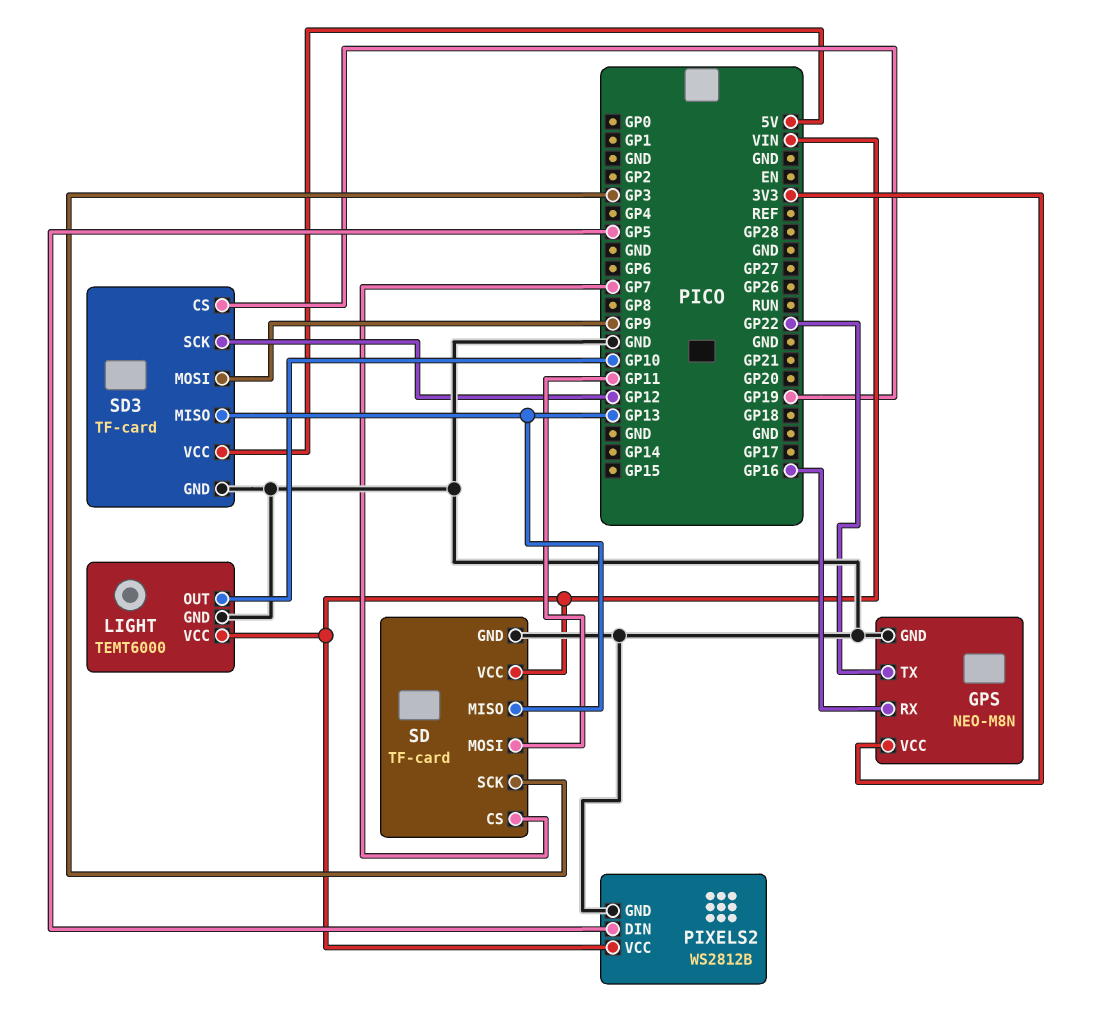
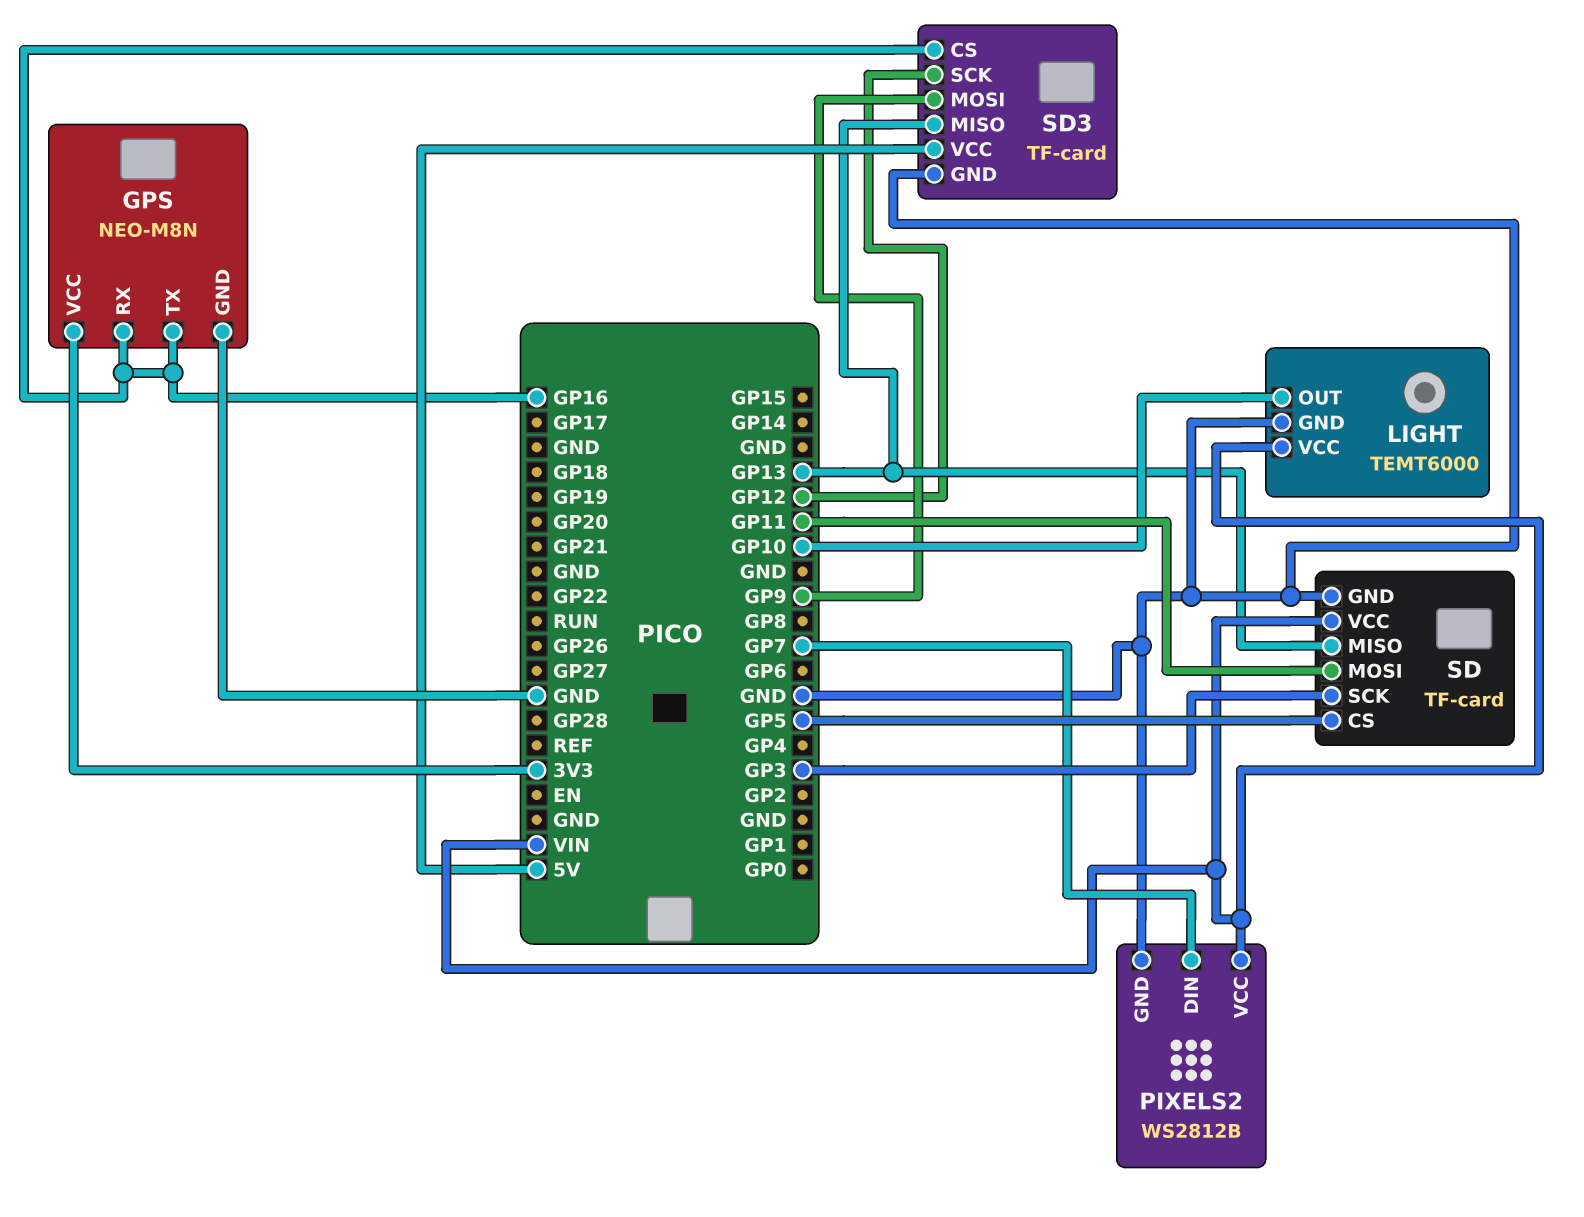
GPS pin TX: GP22 -> GP16
PIXELS2 pin DIN: GP5 -> GP7
SD pin CS: GP7 -> GP5
SD3 pin CS: GP19 -> GP16

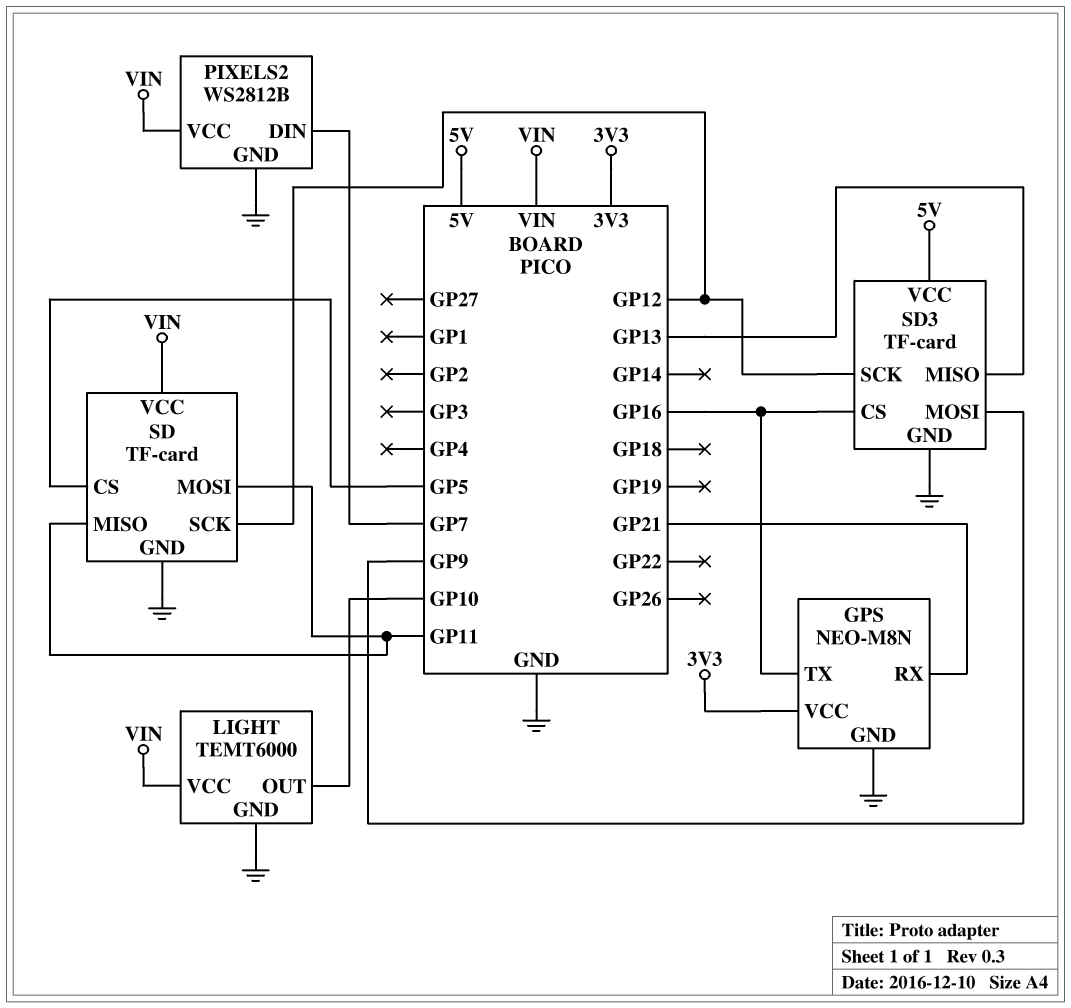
GPS pin RX: GP16 -> GP21
SD pin MISO: GP13 -> GP11
SD pin SCK: GP3 -> GP12

